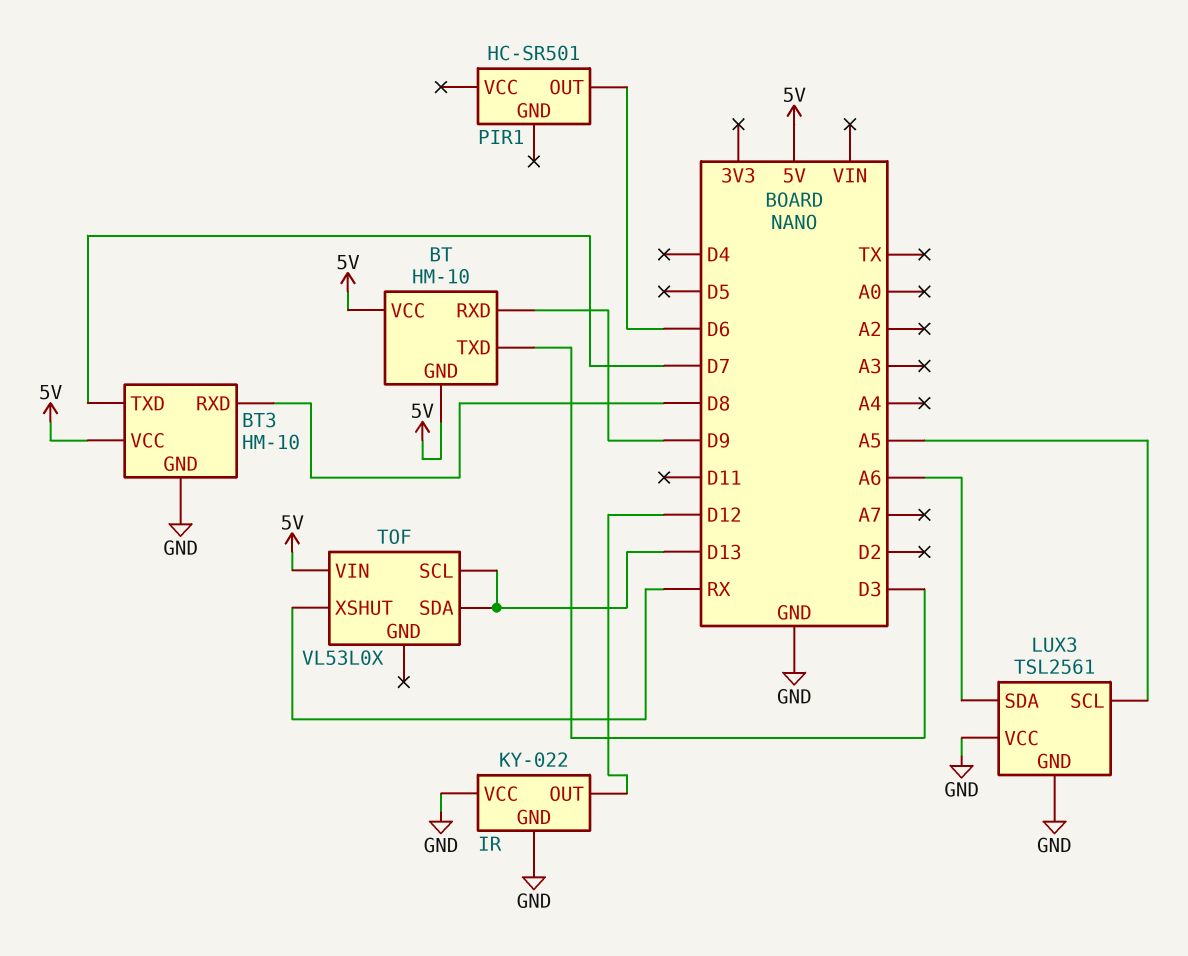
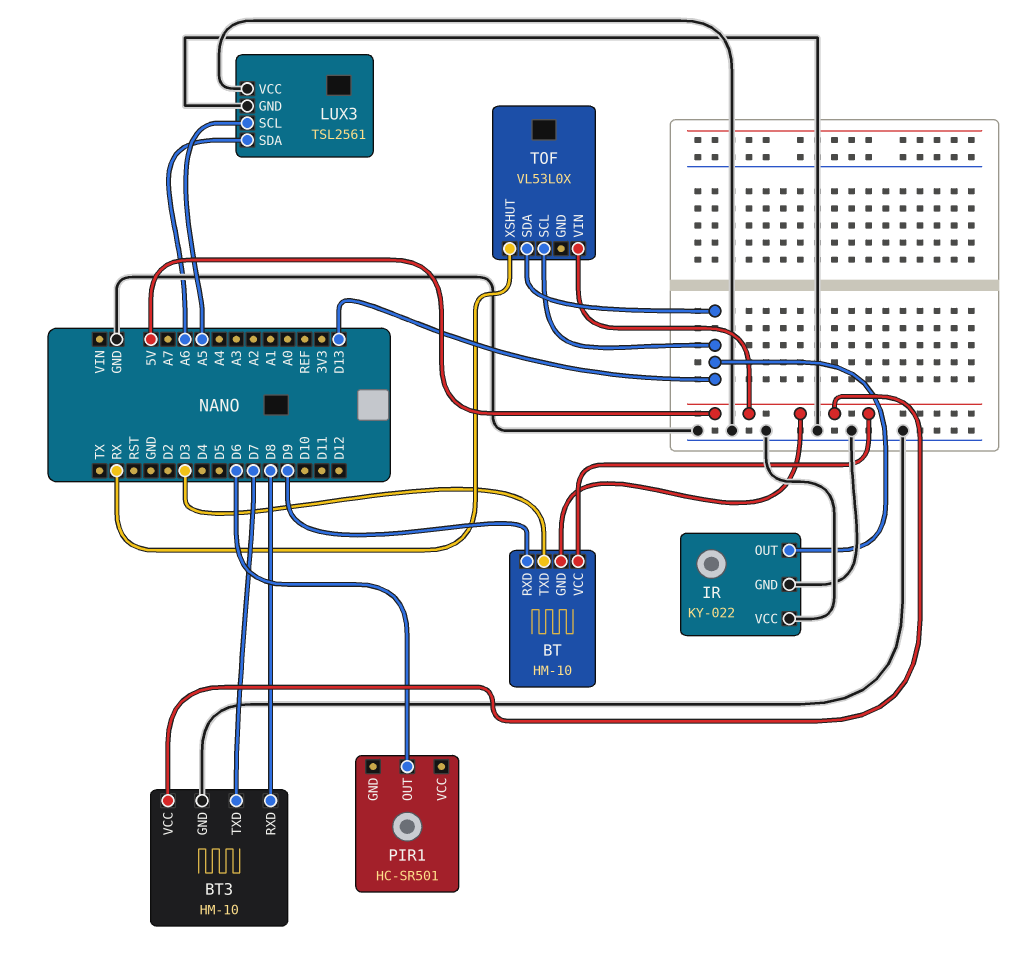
IR pin OUT: D12 -> D13

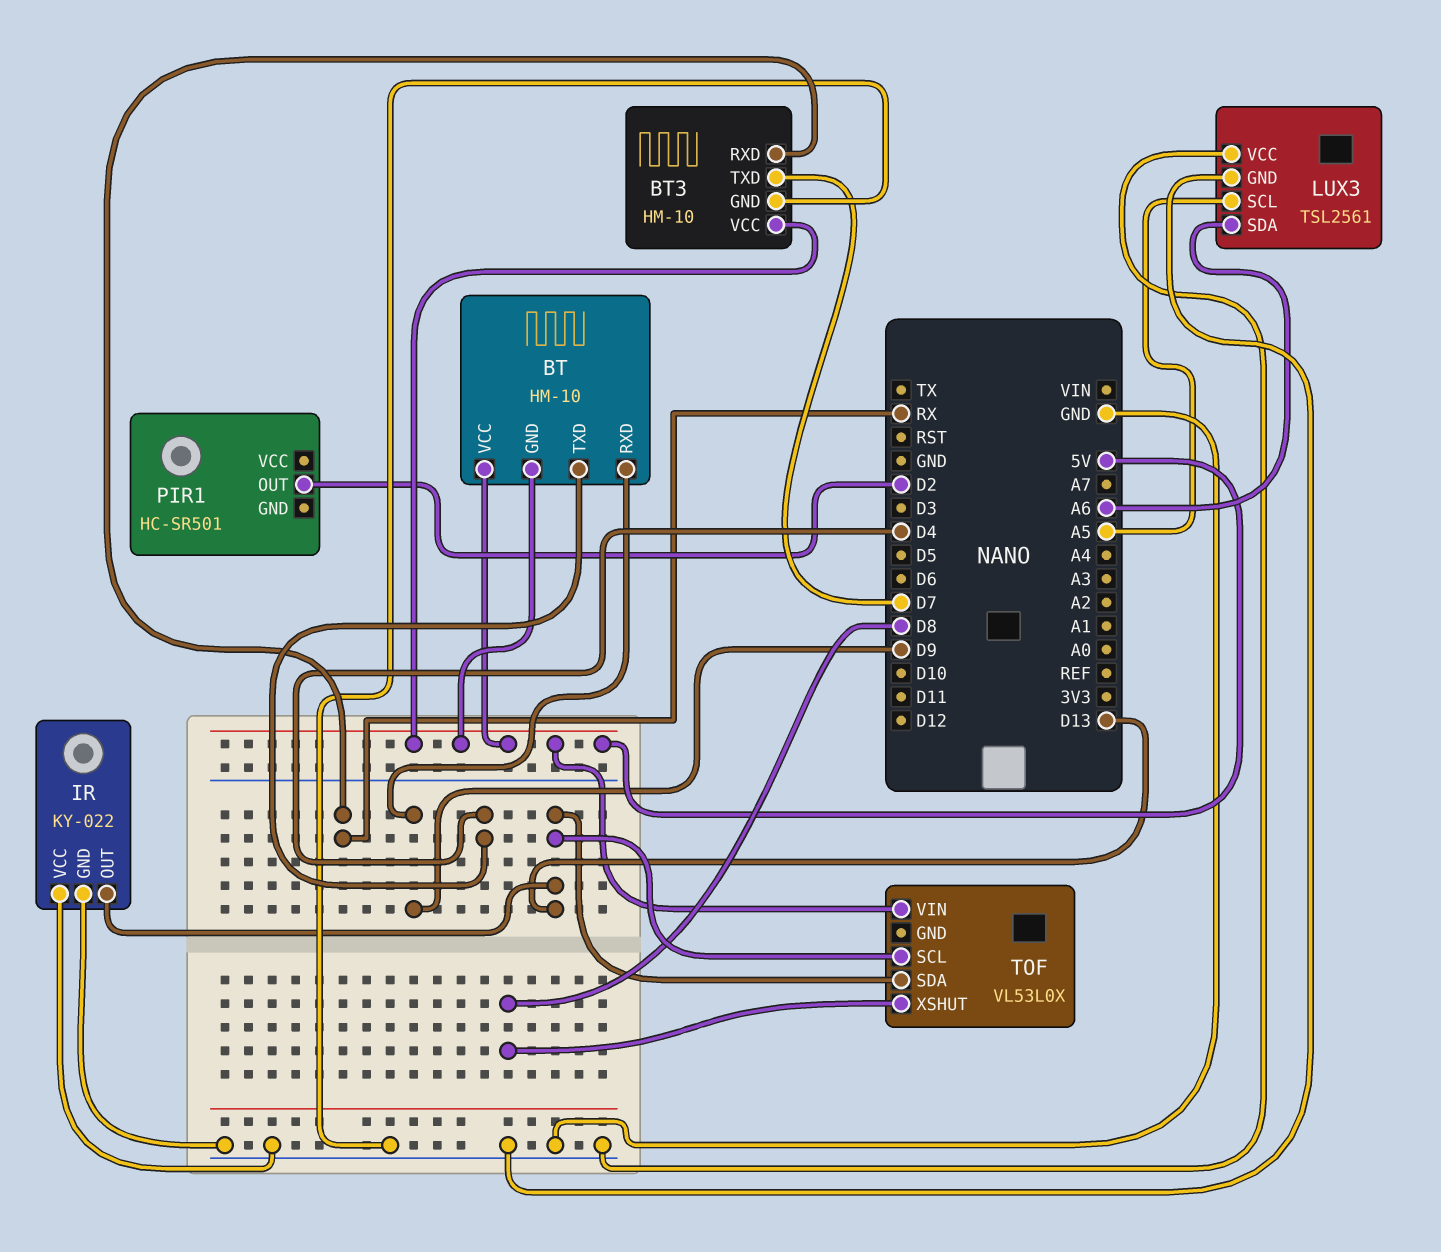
BT pin TXD: D3 -> D4
BT3 pin RXD: D8 -> RX
PIR1 pin OUT: D6 -> D2
TOF pin XSHUT: RX -> D8

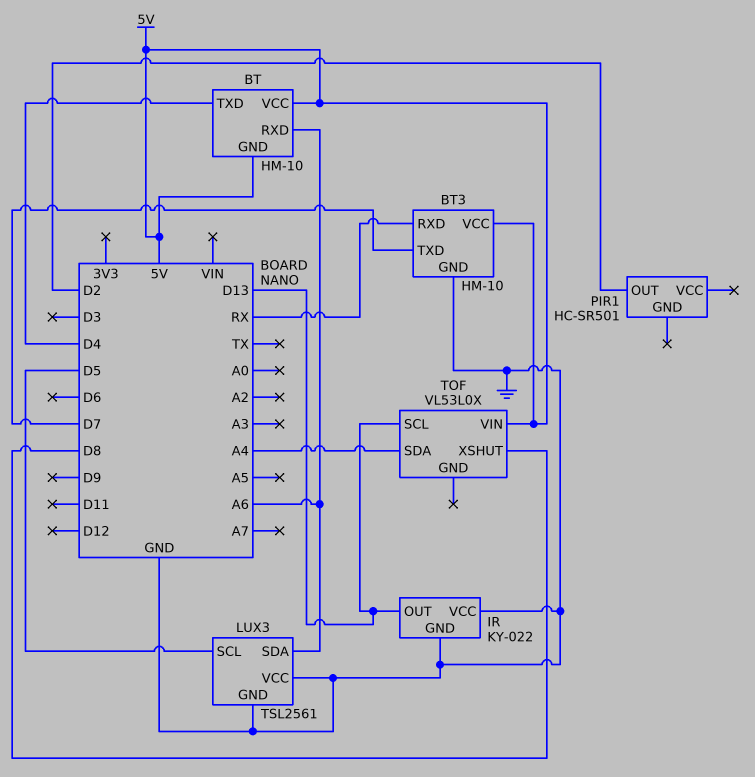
BT pin RXD: D9 -> A6
LUX3 pin SCL: A5 -> D5
TOF pin SDA: D13 -> A4

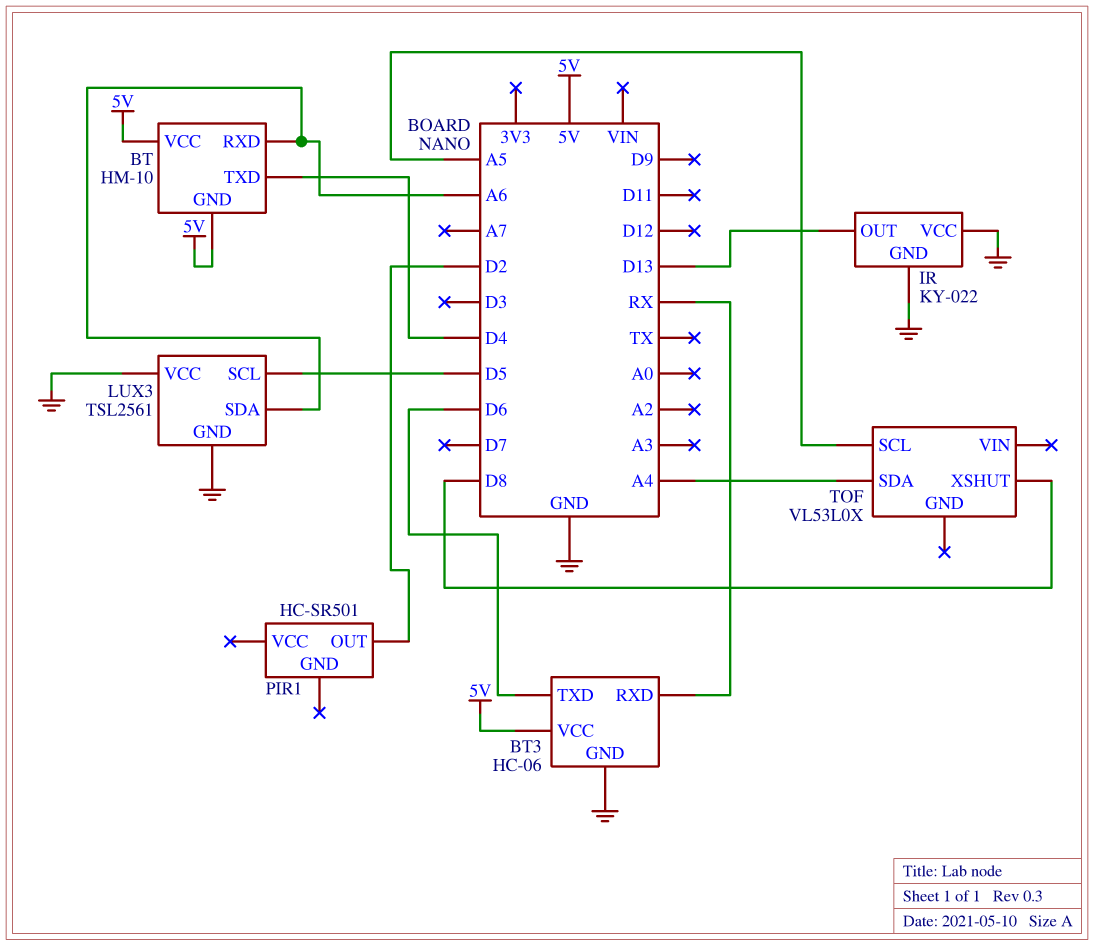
BT3: HM-10 -> HC-06
BT3 pin TXD: D7 -> D6
TOF pin SCL: D13 -> A5
TOF pin VIN: 5V -> none

